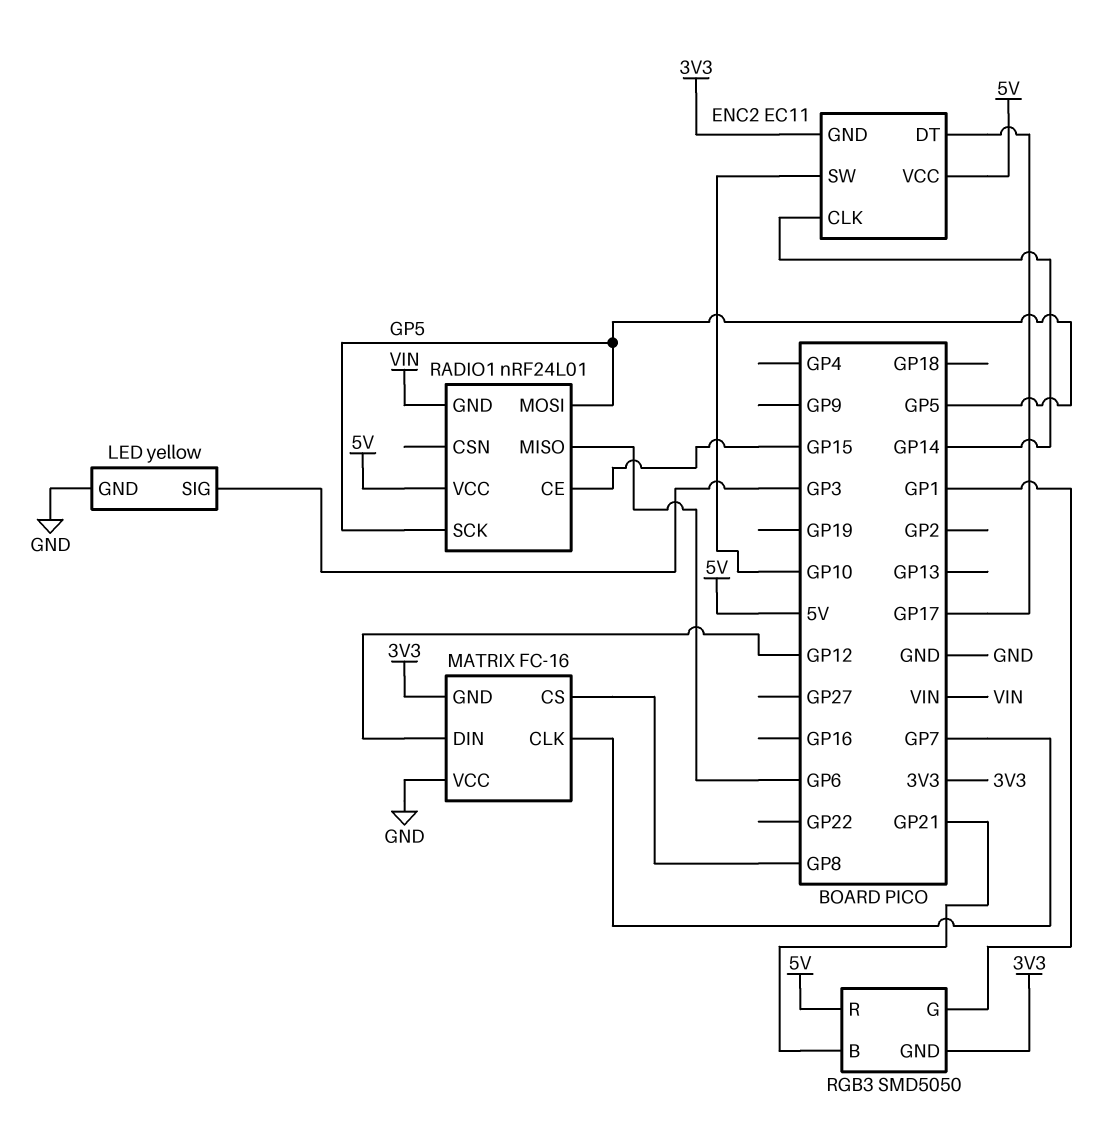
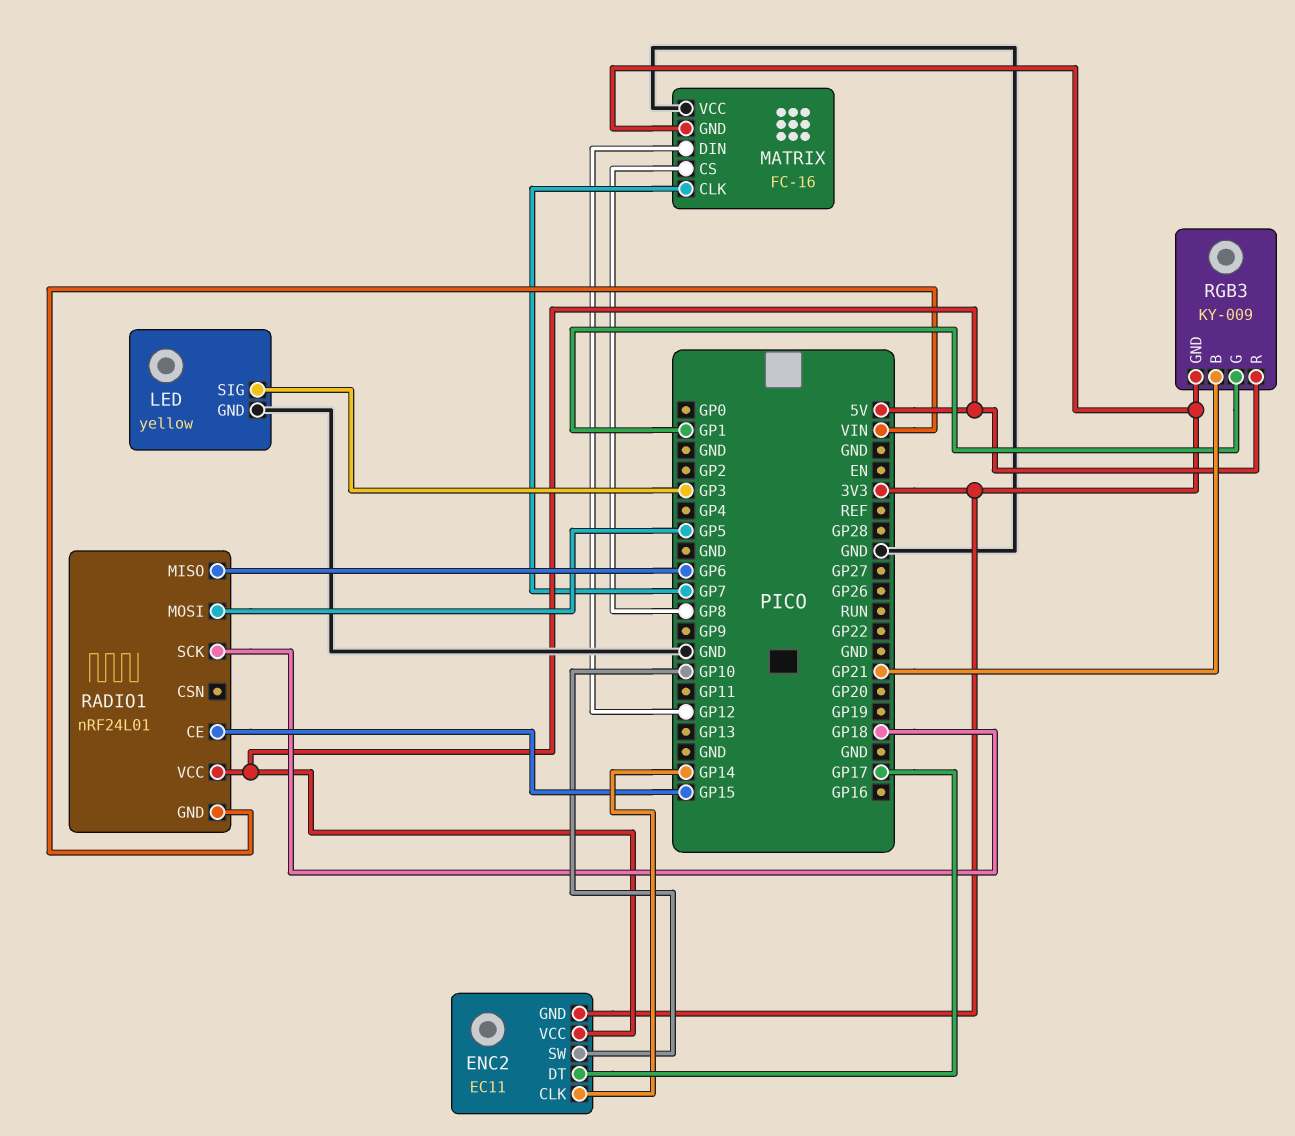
RADIO1 pin SCK: GP5 -> GP18
RGB3: SMD5050 -> KY-009

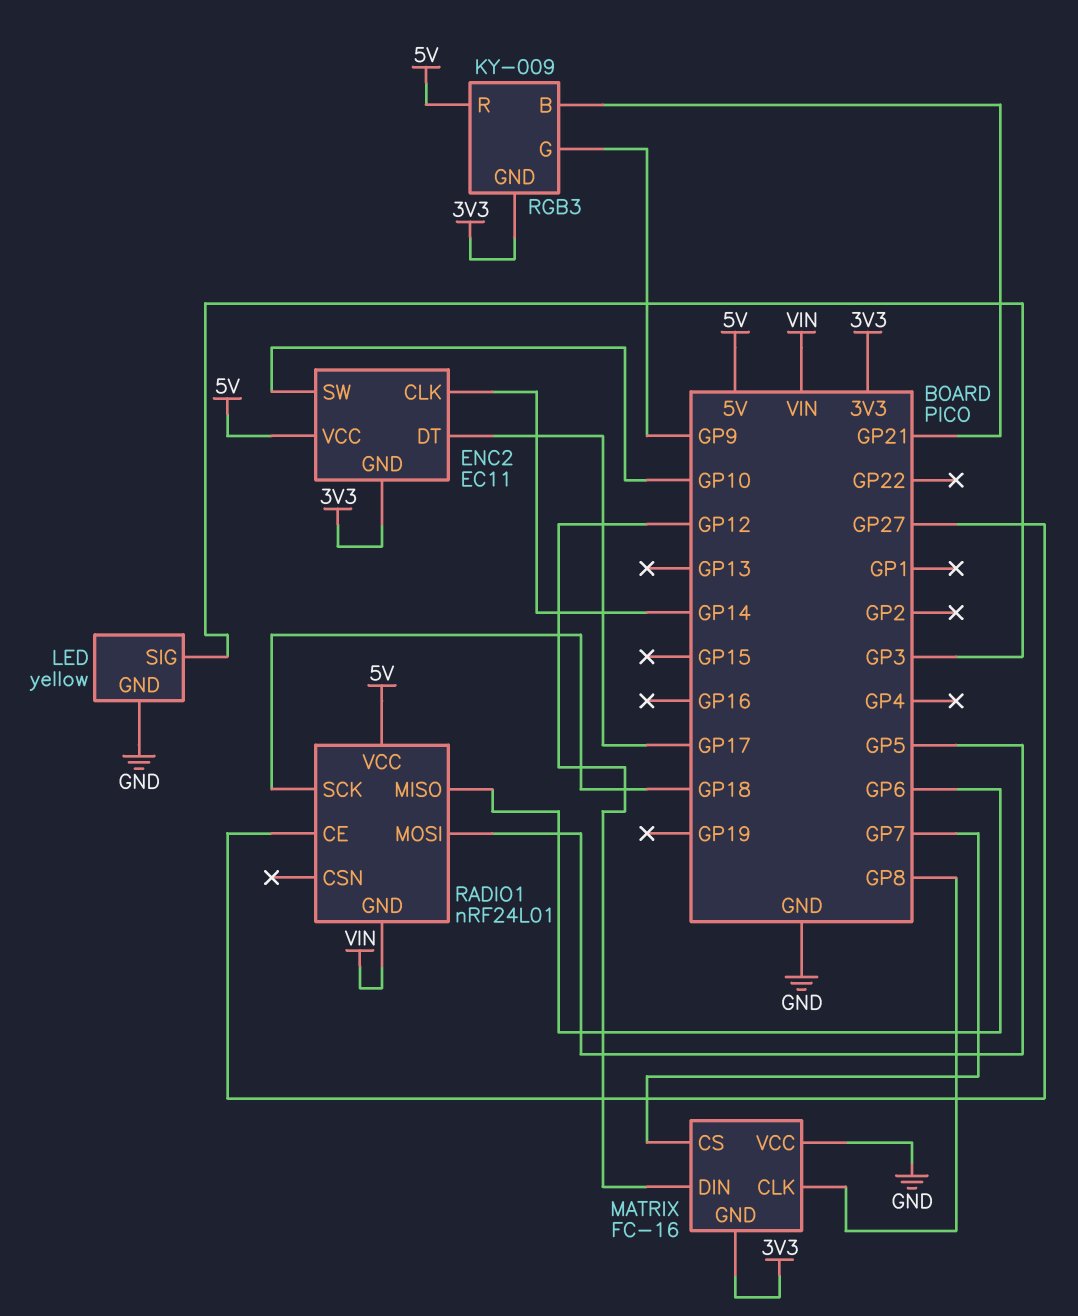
MATRIX pin CLK: GP7 -> GP8
MATRIX pin CS: GP8 -> GP7
RADIO1 pin CE: GP15 -> GP27
RGB3 pin G: GP1 -> GP9

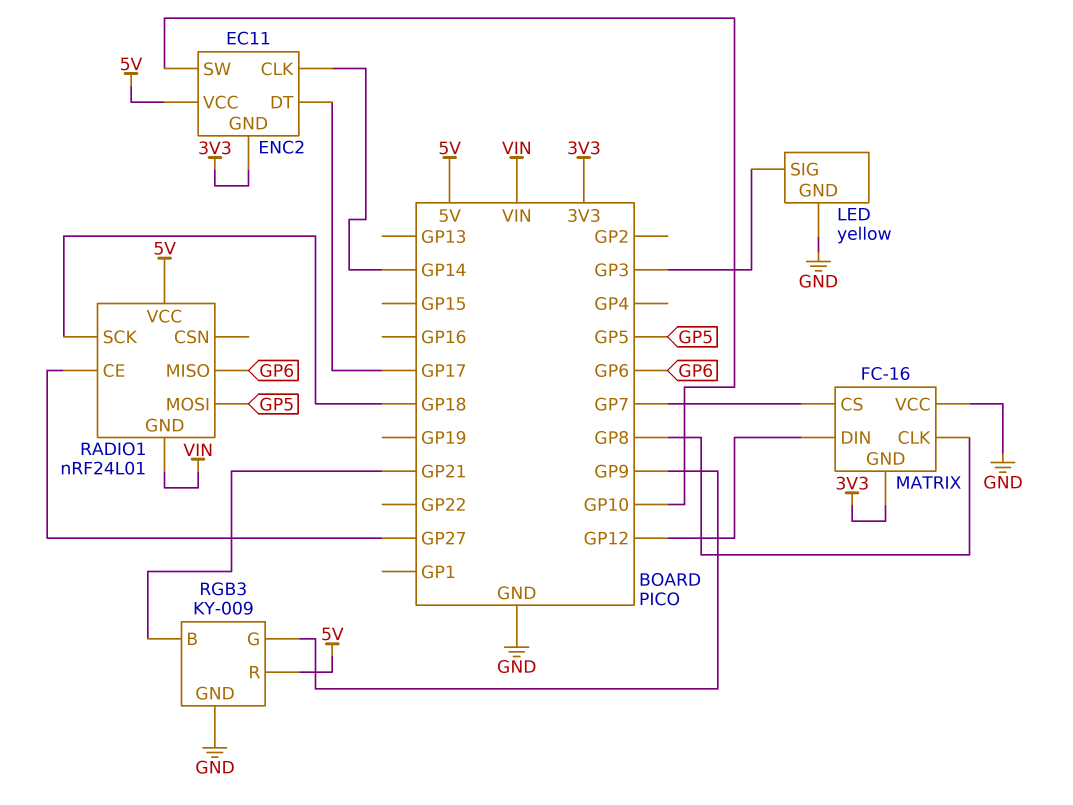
RGB3 pin GND: 3V3 -> GND

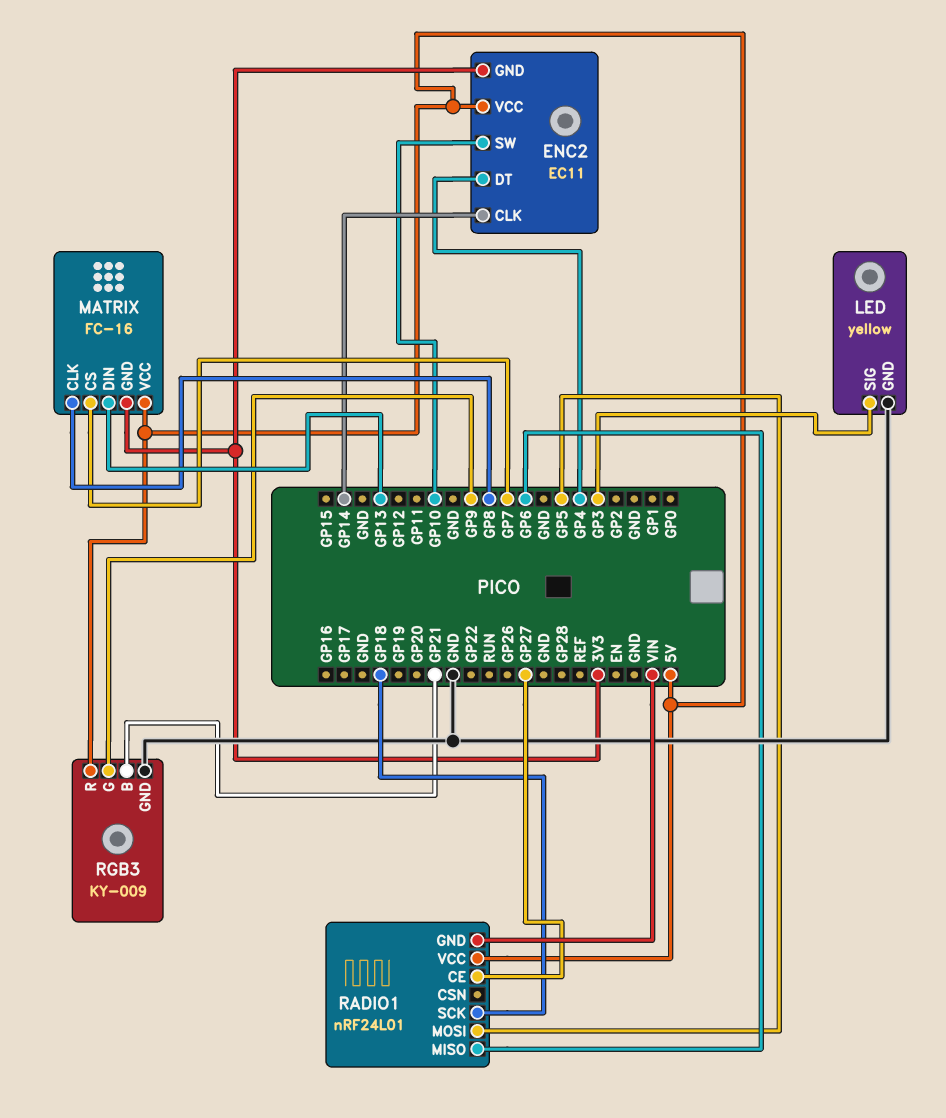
ENC2 pin DT: GP17 -> GP4
MATRIX pin DIN: GP12 -> GP13
MATRIX pin VCC: GND -> 5V

